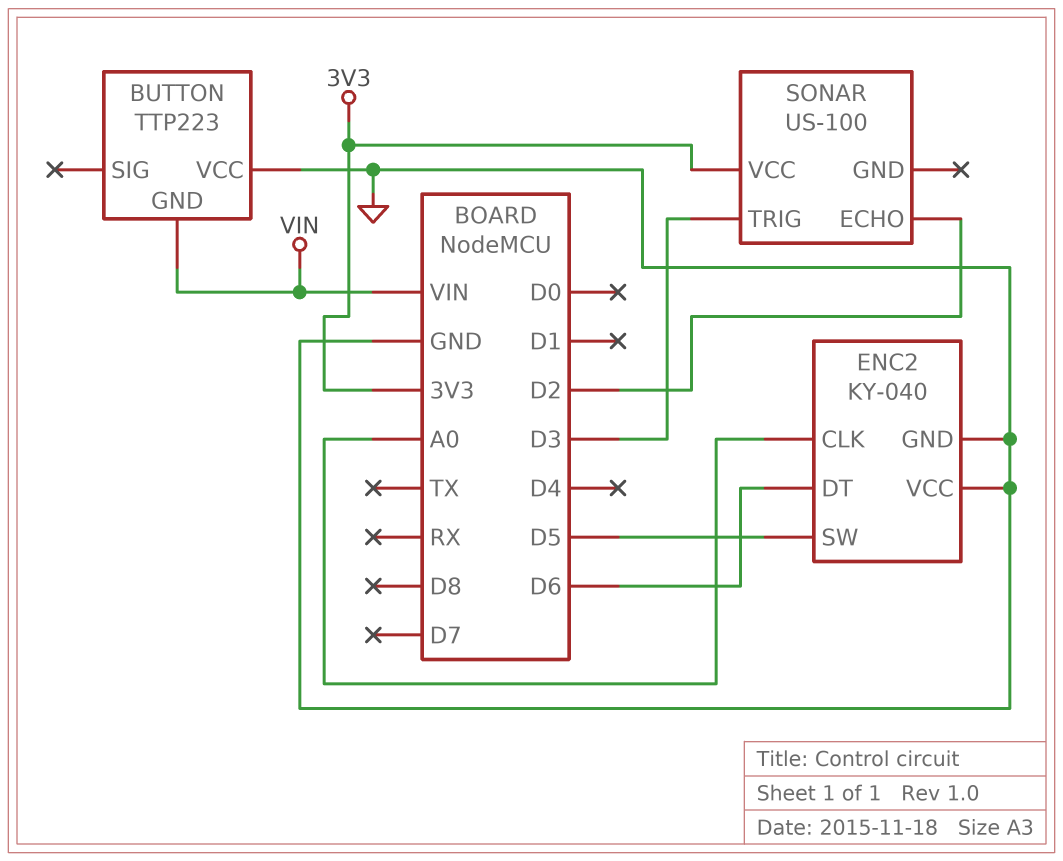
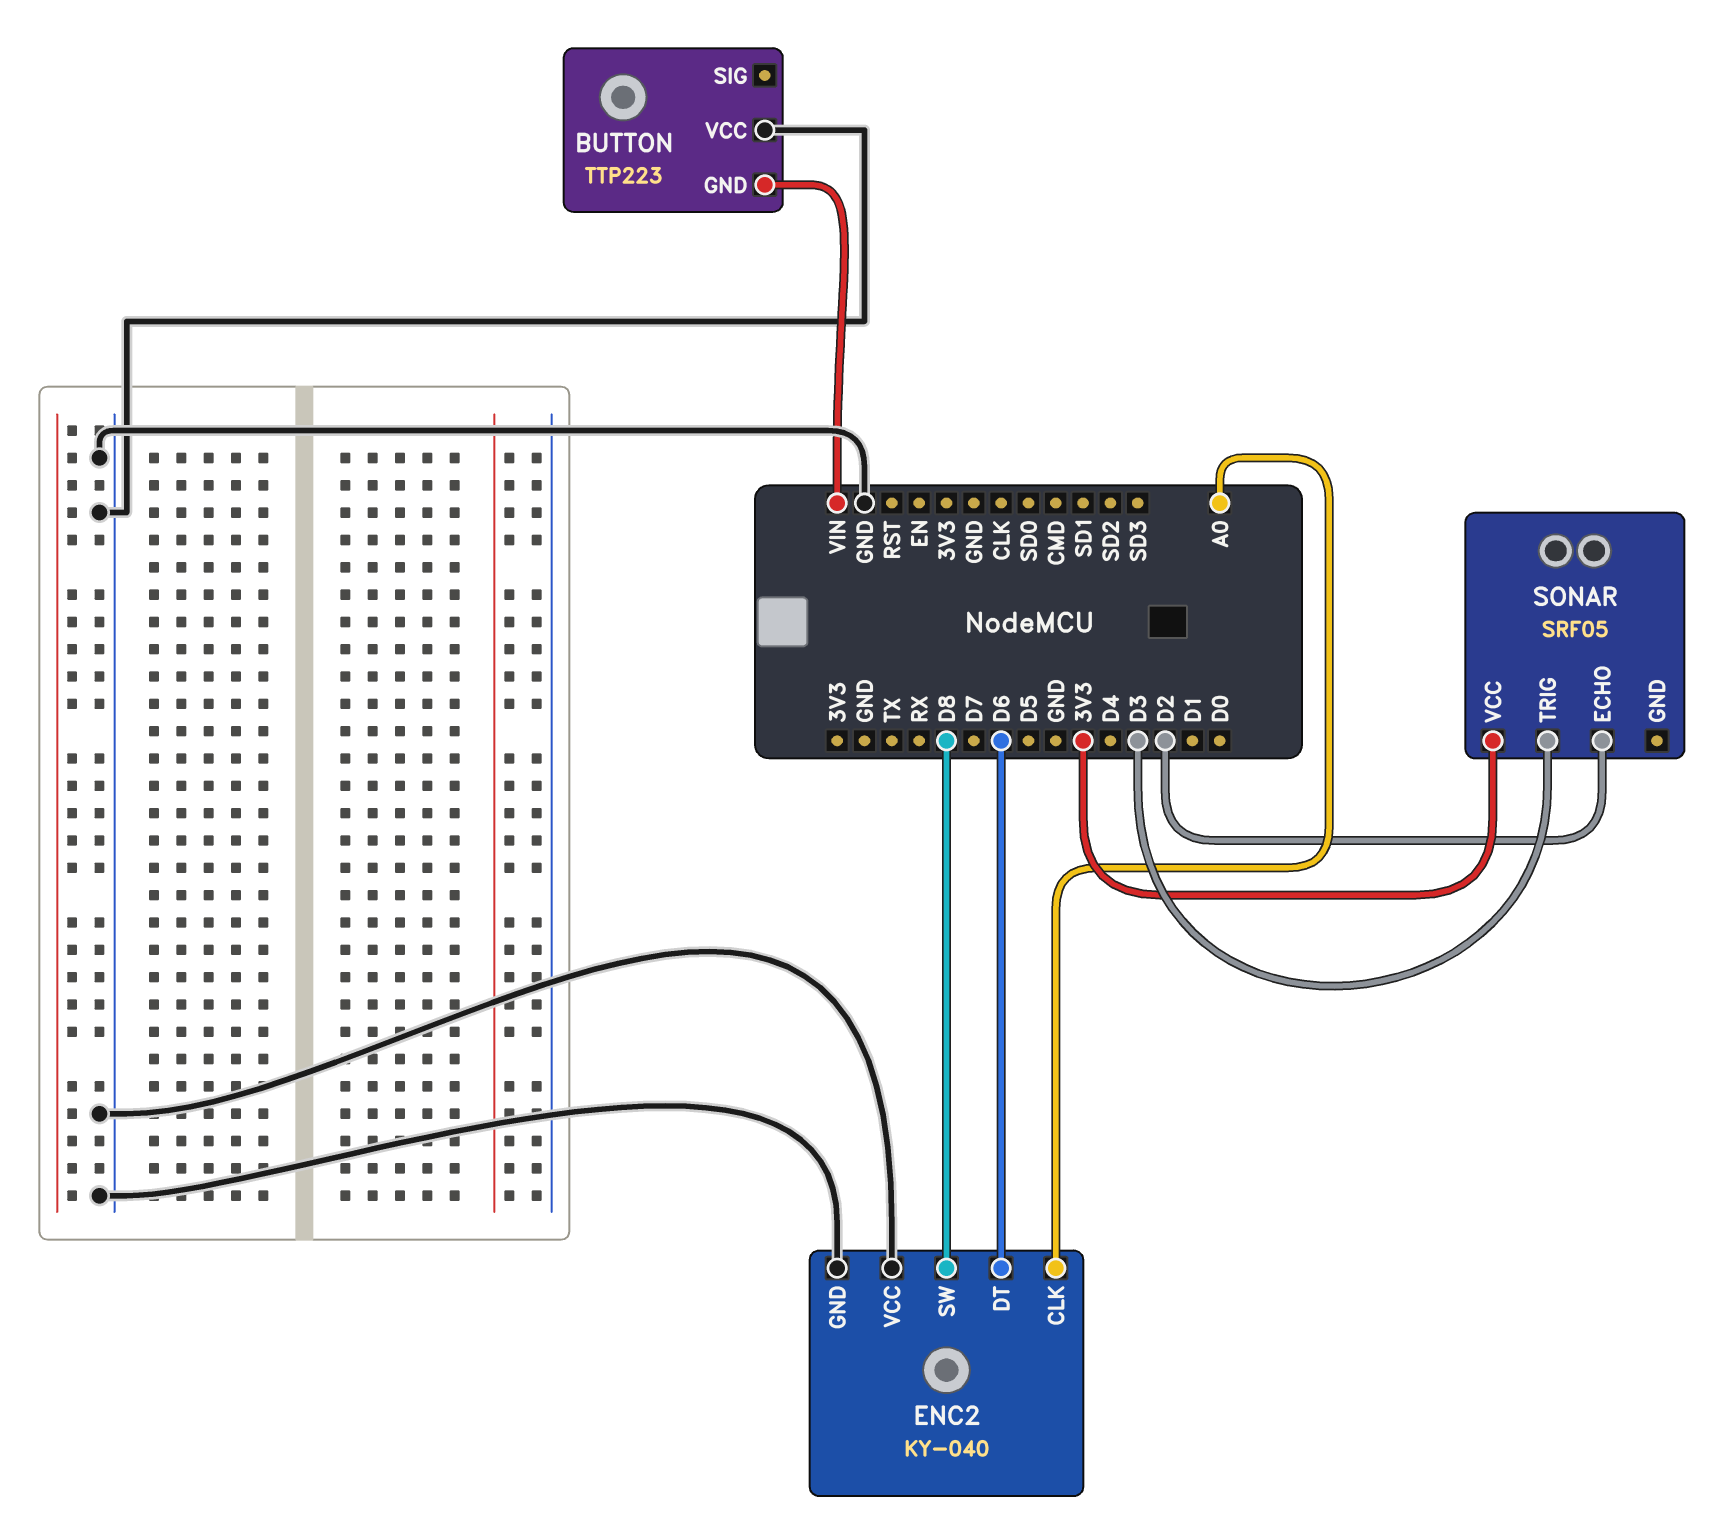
ENC2 pin SW: D5 -> D8
SONAR: US-100 -> SRF05

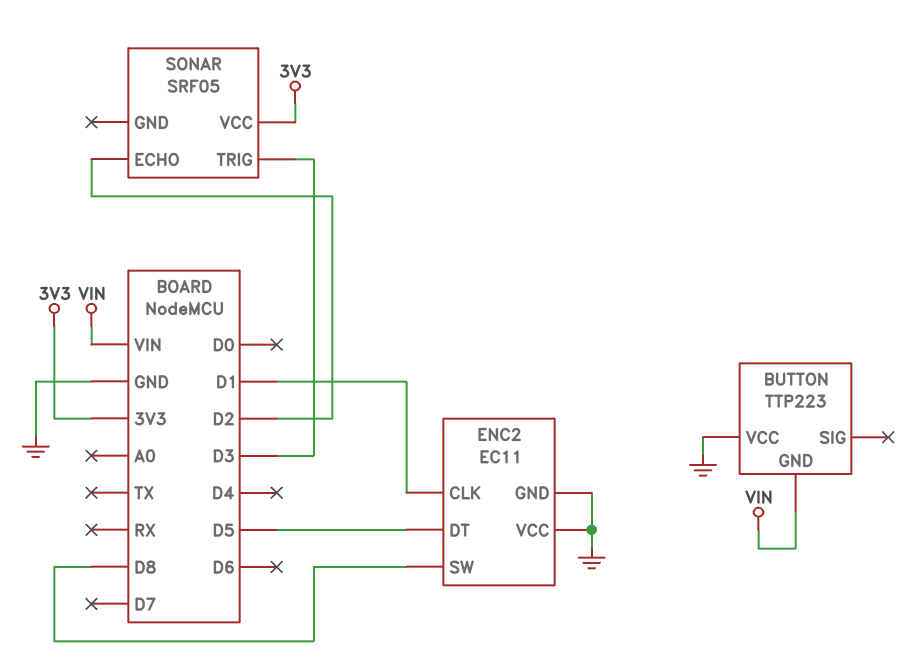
ENC2: KY-040 -> EC11
ENC2 pin CLK: A0 -> D1
ENC2 pin DT: D6 -> D5

